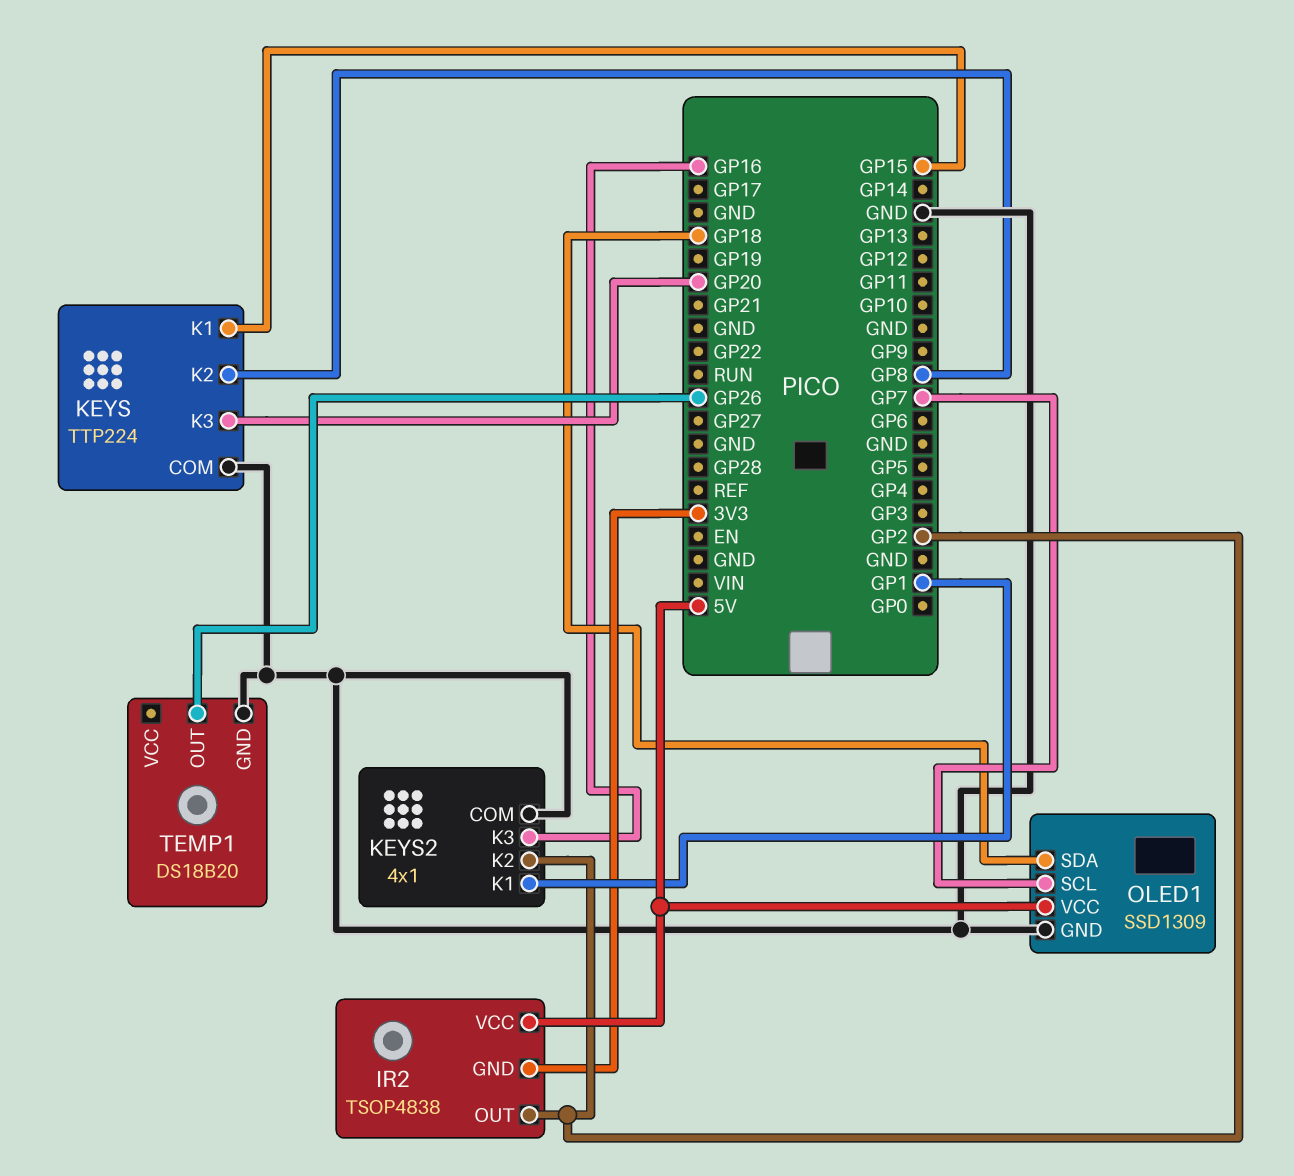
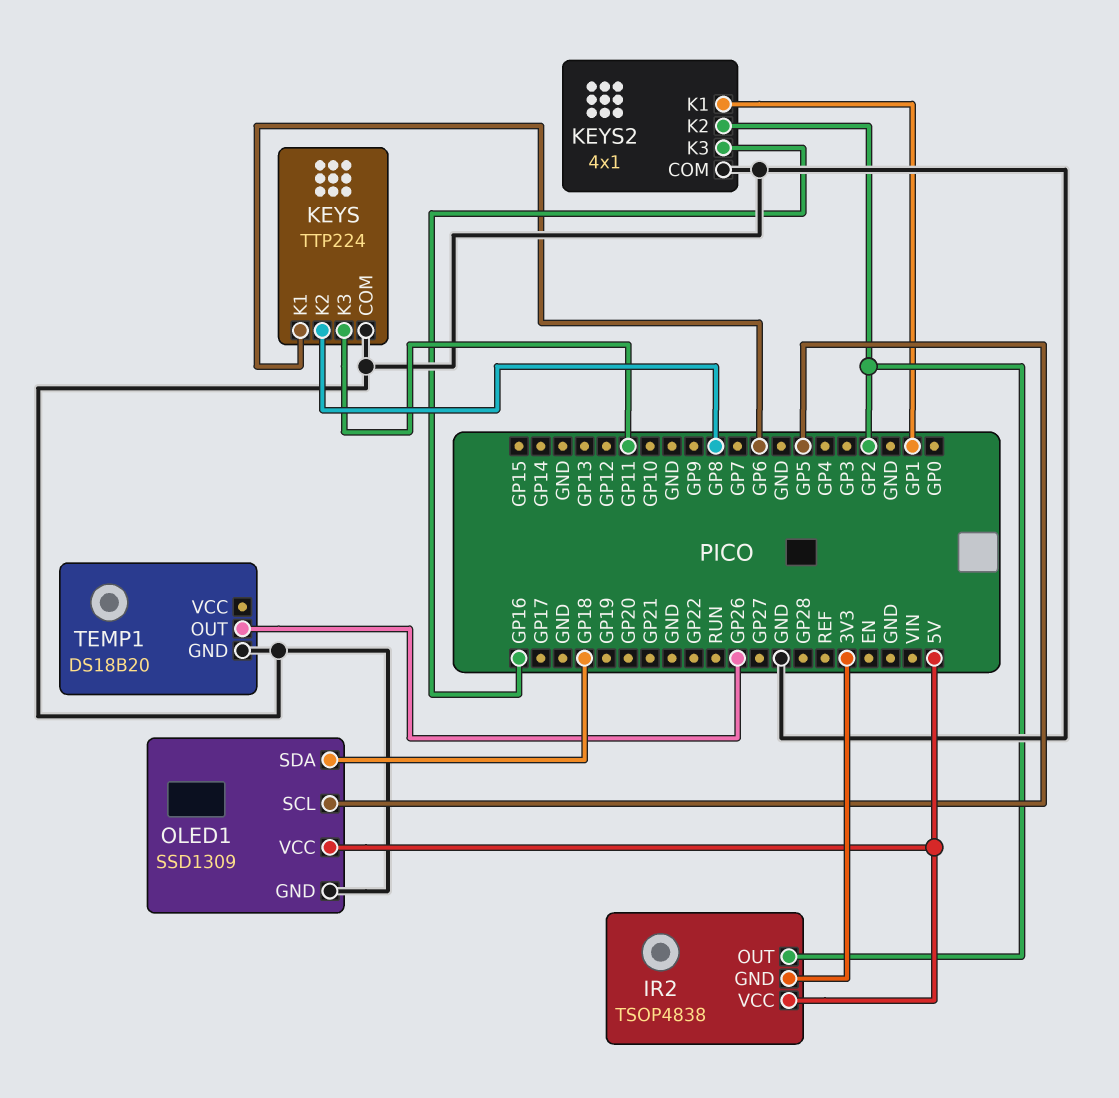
KEYS pin K1: GP15 -> GP6
KEYS pin K3: GP20 -> GP11
OLED1 pin SCL: GP7 -> GP5

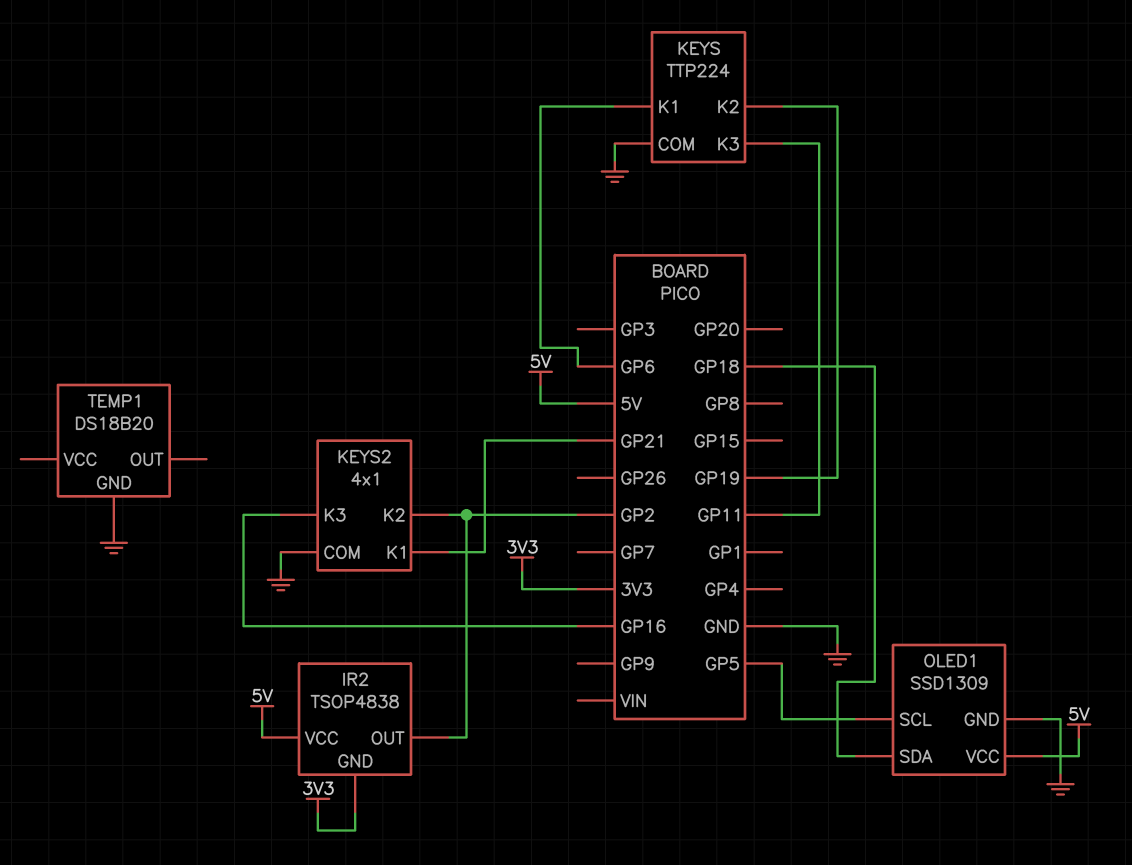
KEYS pin K2: GP8 -> GP19
KEYS2 pin K1: GP1 -> GP21
TEMP1 pin OUT: GP26 -> none

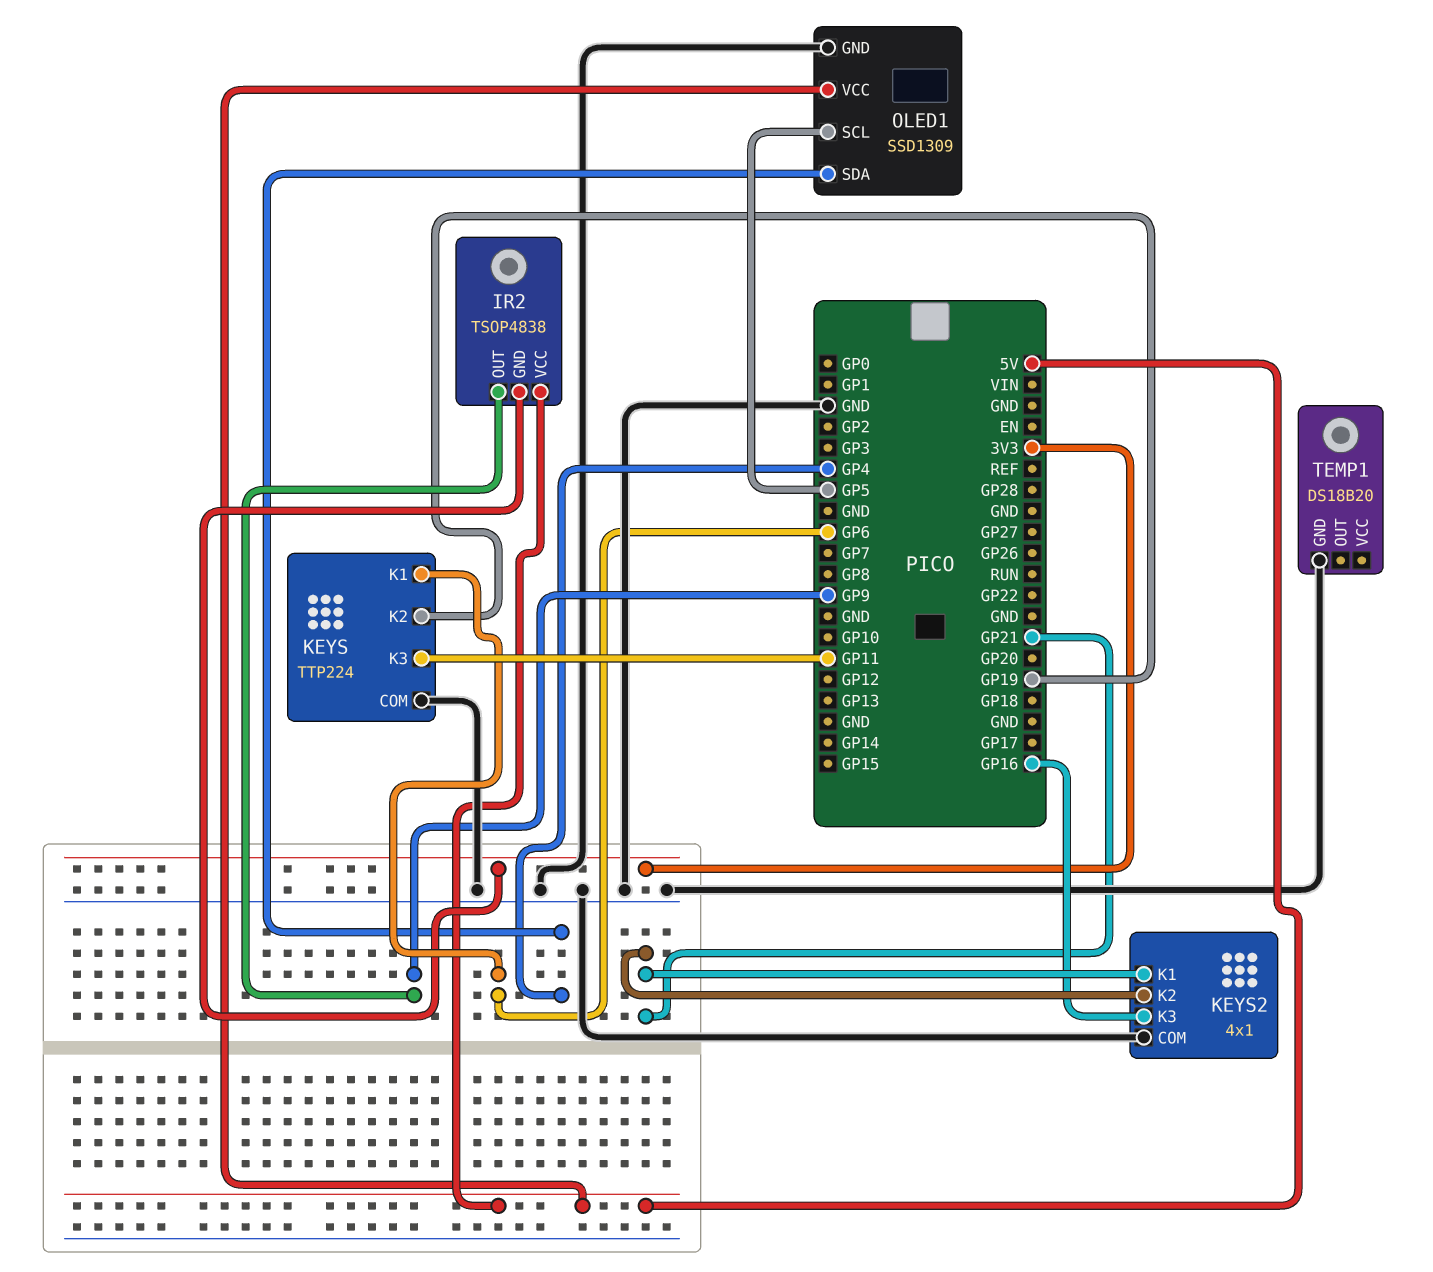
IR2 pin OUT: GP2 -> GP9
KEYS2 pin K2: GP2 -> GP21
OLED1 pin SDA: GP18 -> GP4

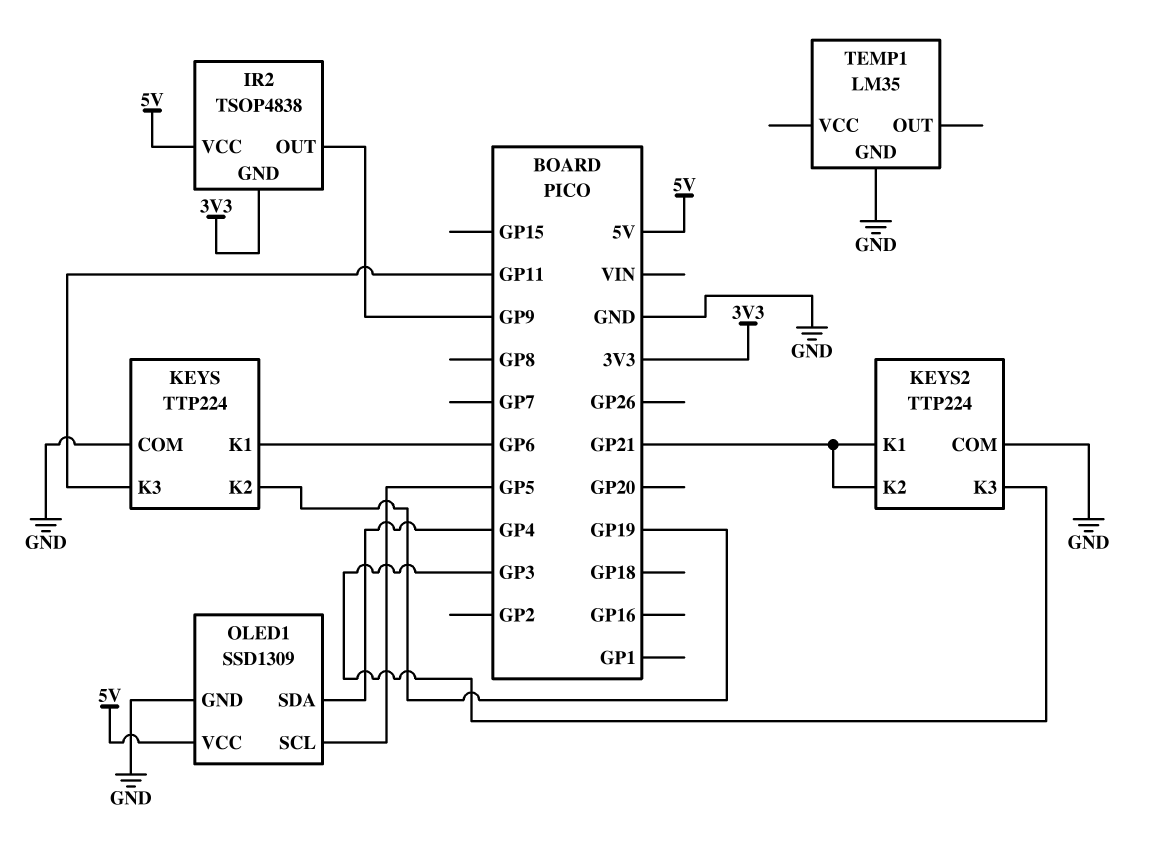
KEYS2: 4x1 -> TTP224
KEYS2 pin K3: GP16 -> GP3
TEMP1: DS18B20 -> LM35

